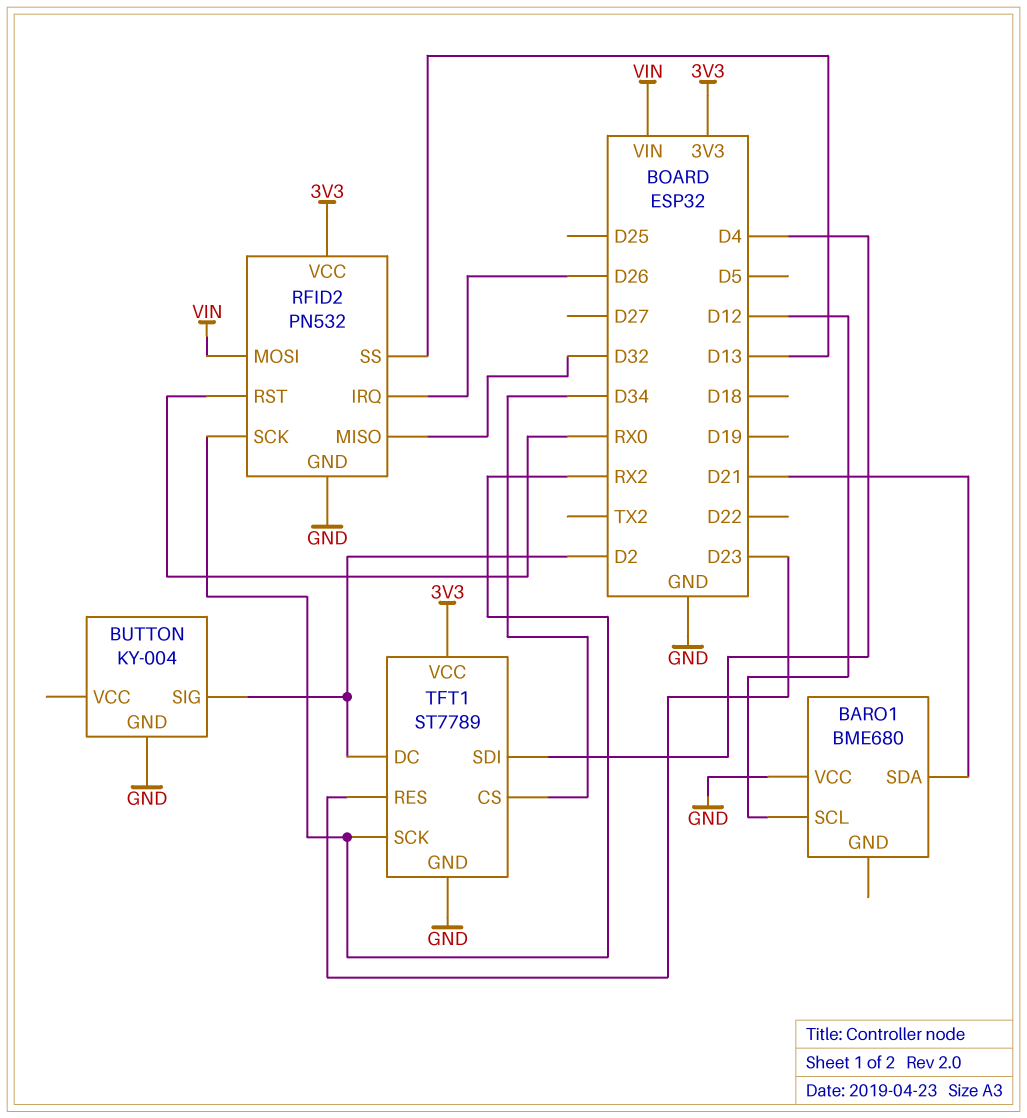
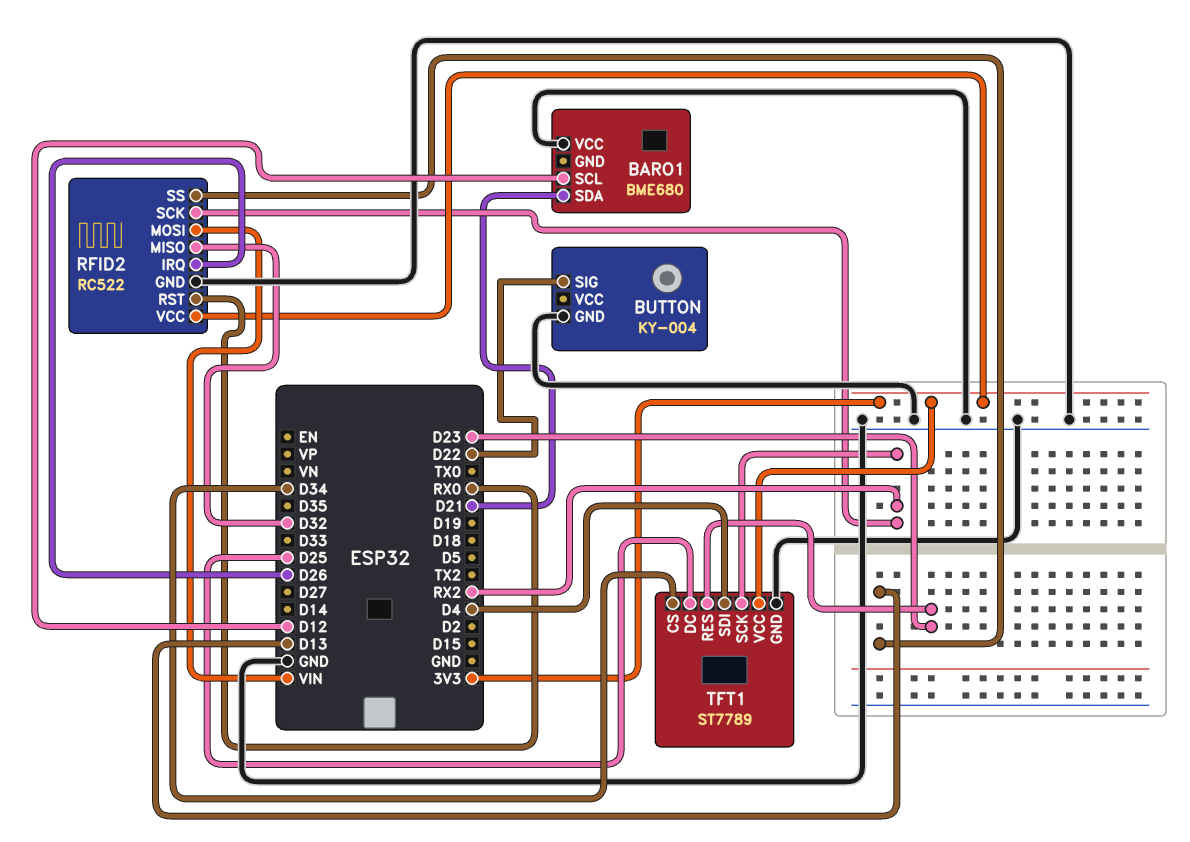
BUTTON pin SIG: D2 -> D22
RFID2: PN532 -> RC522
TFT1 pin DC: D2 -> D25

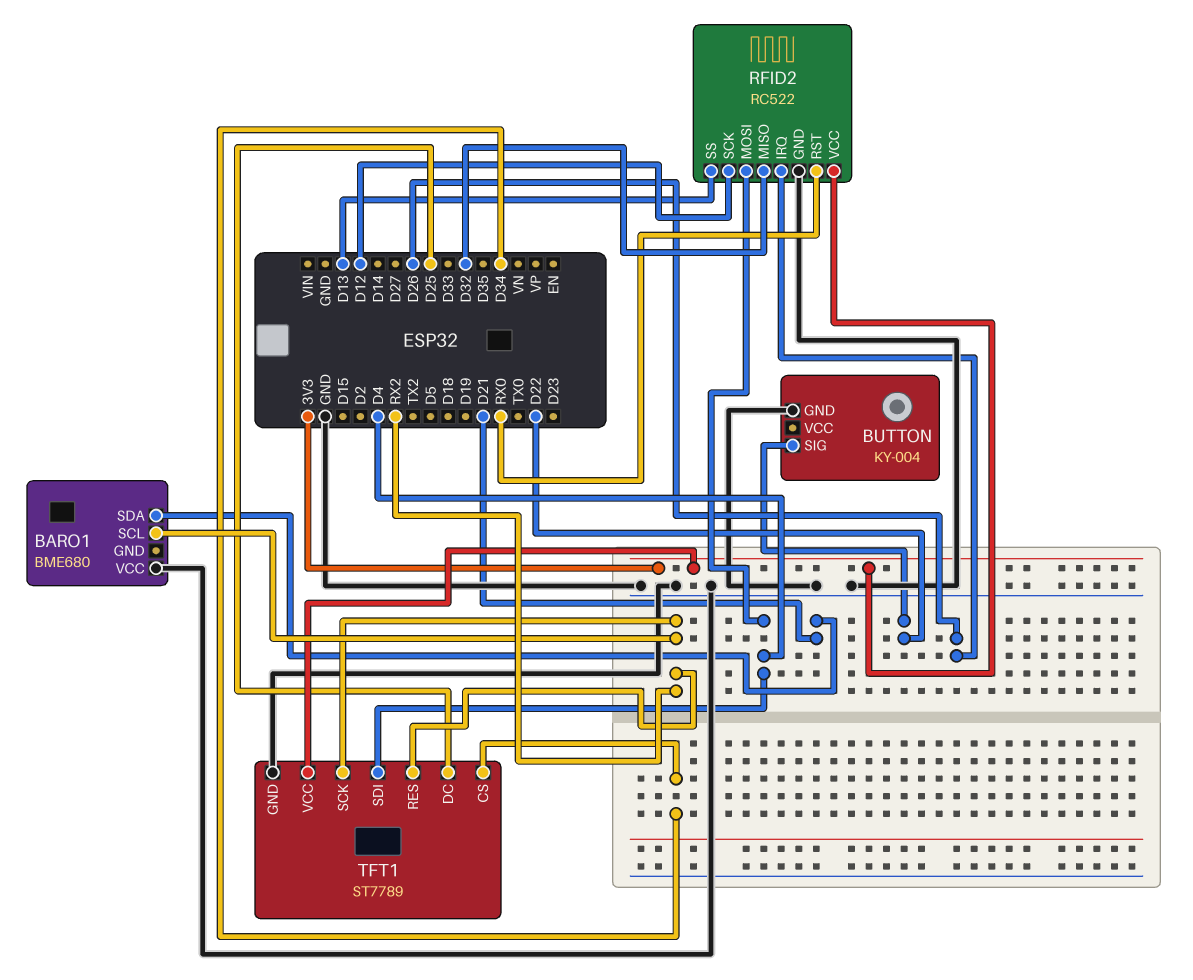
BARO1 pin SCL: D12 -> RX2
RFID2 pin MOSI: VIN -> D4
RFID2 pin SCK: RX2 -> D12
TFT1 pin RES: D23 -> RX2

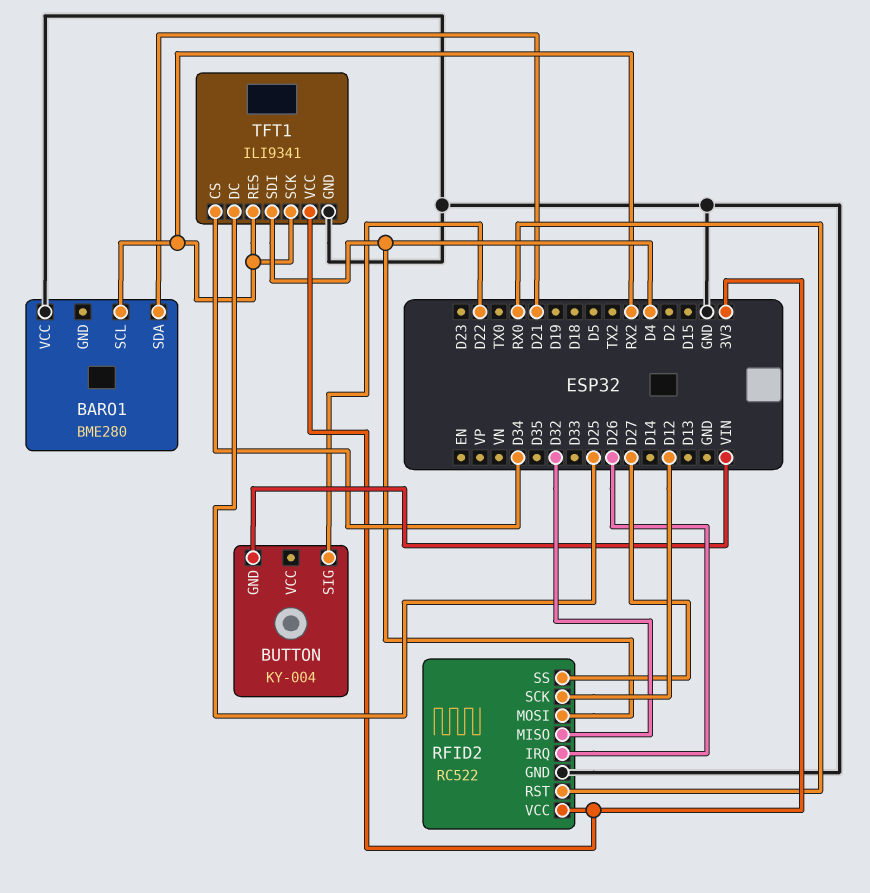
BARO1: BME680 -> BME280
BUTTON pin GND: GND -> VIN
RFID2 pin SS: D13 -> D27
TFT1: ST7789 -> ILI9341

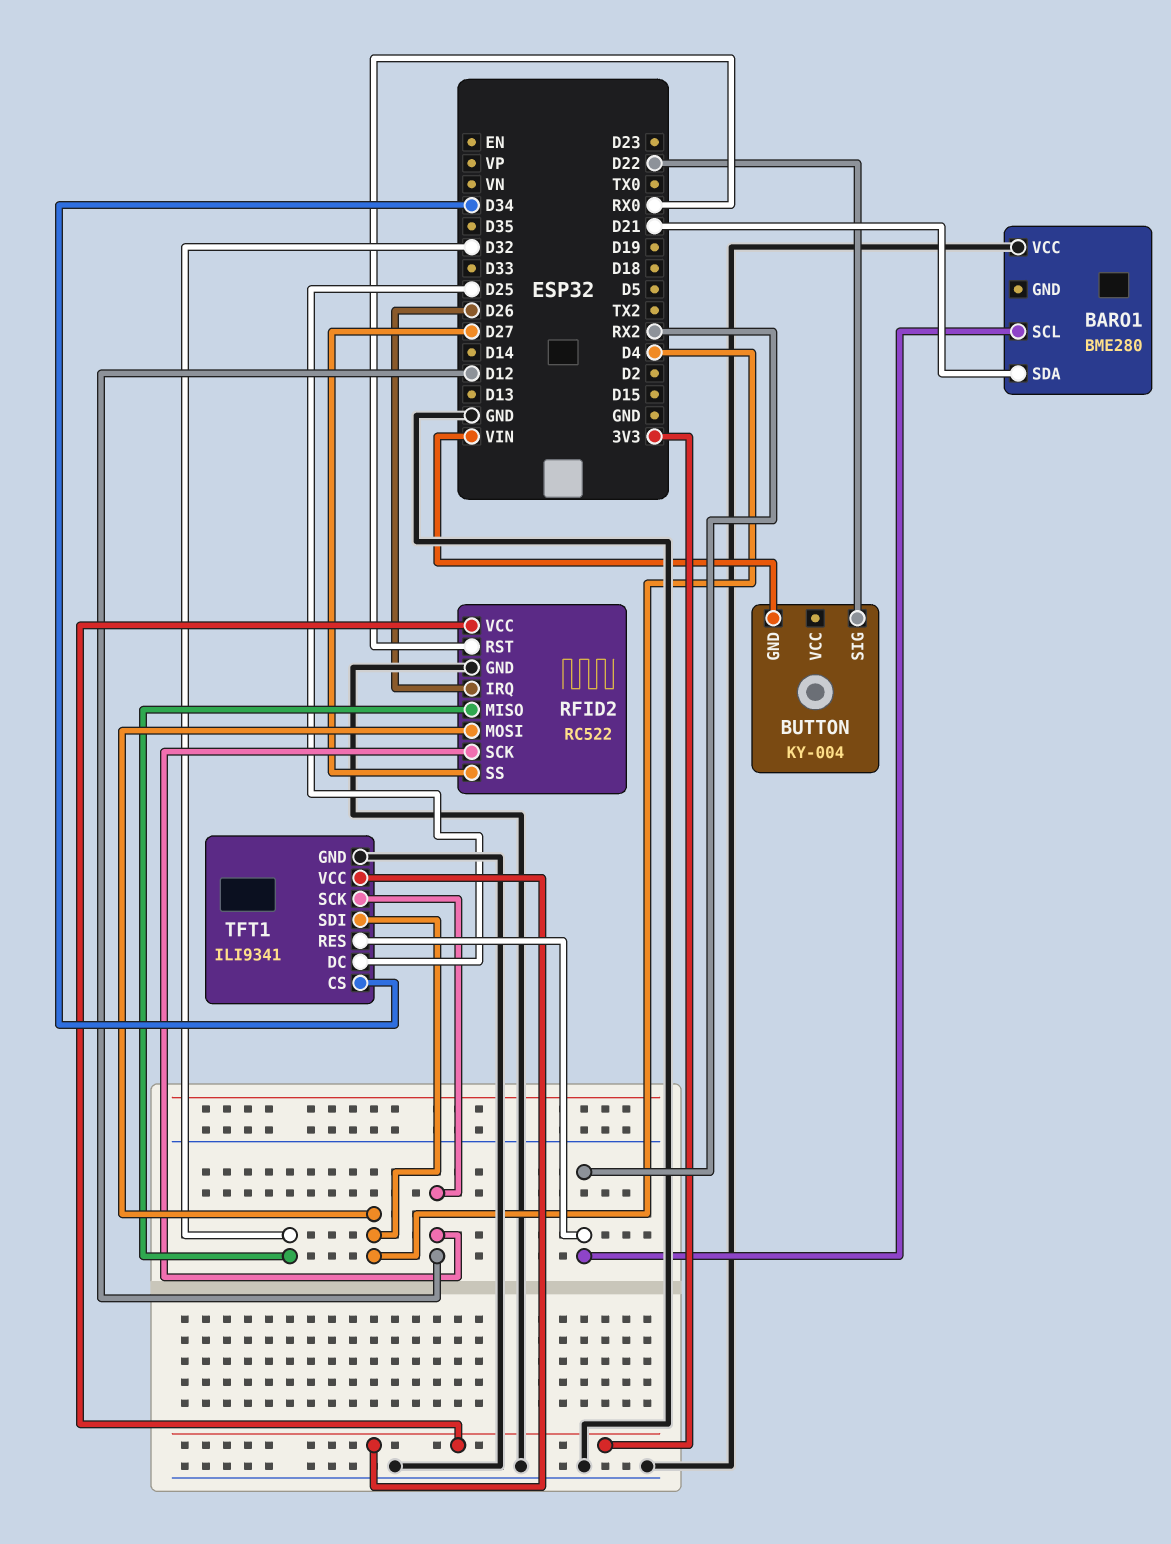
TFT1 pin SCK: RX2 -> D12

